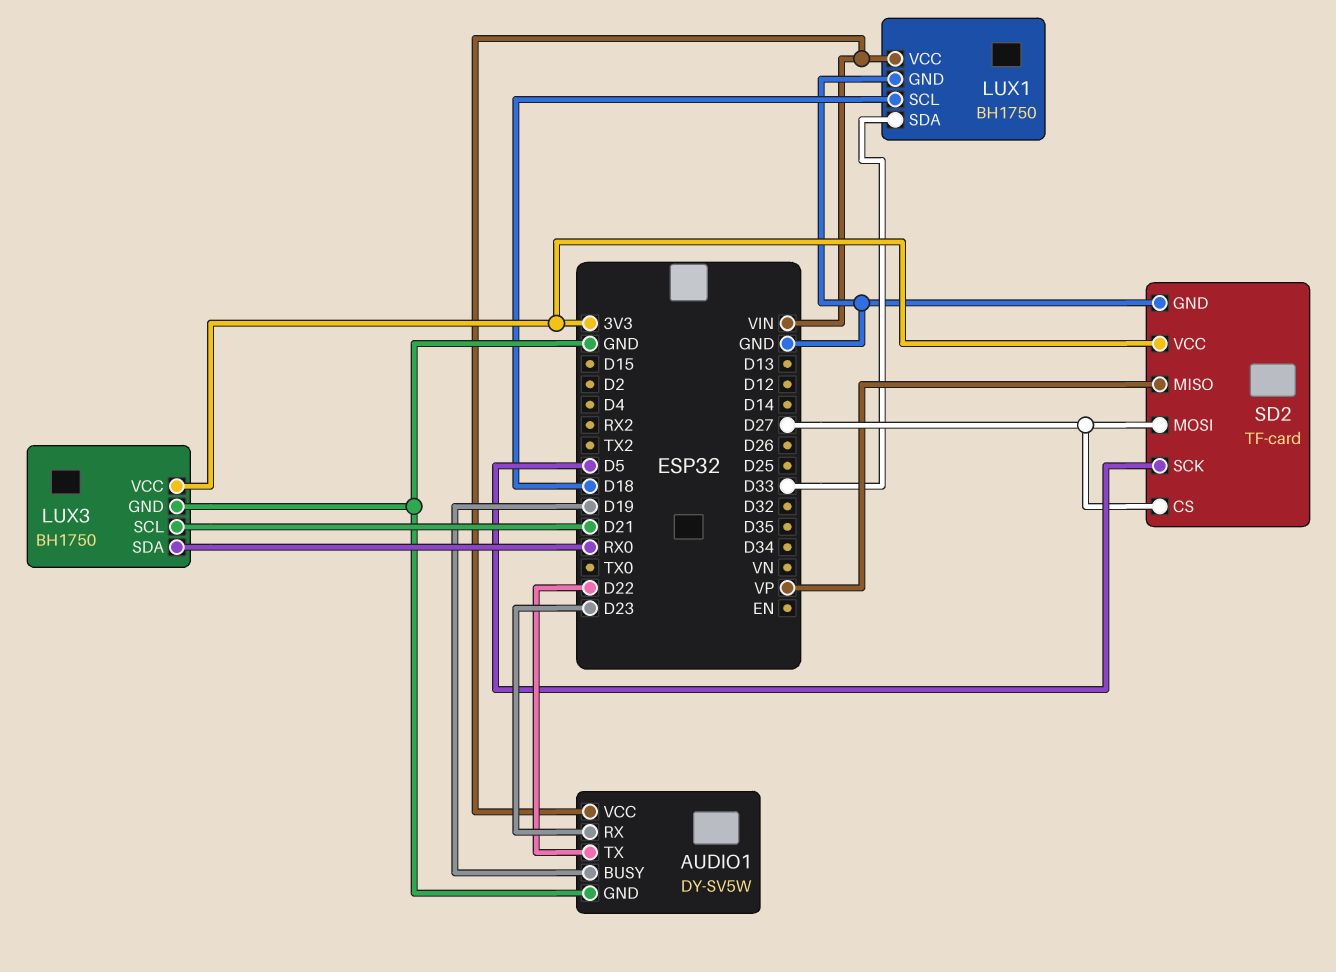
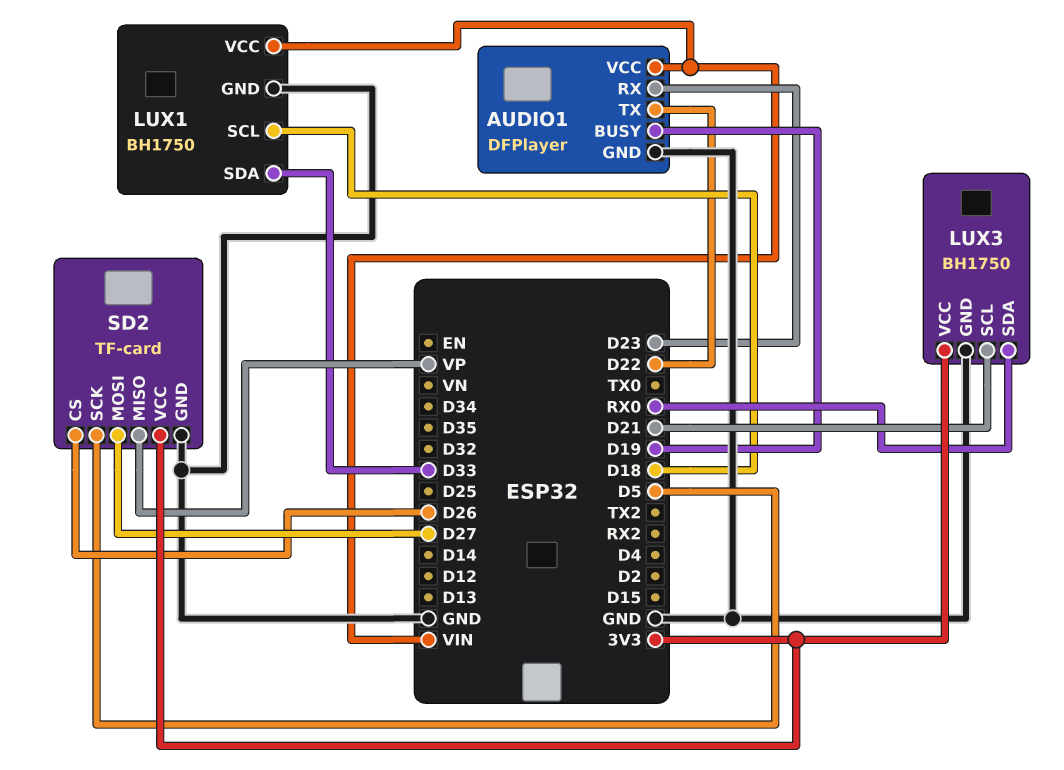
AUDIO1: DY-SV5W -> DFPlayer
SD2 pin CS: D27 -> D26

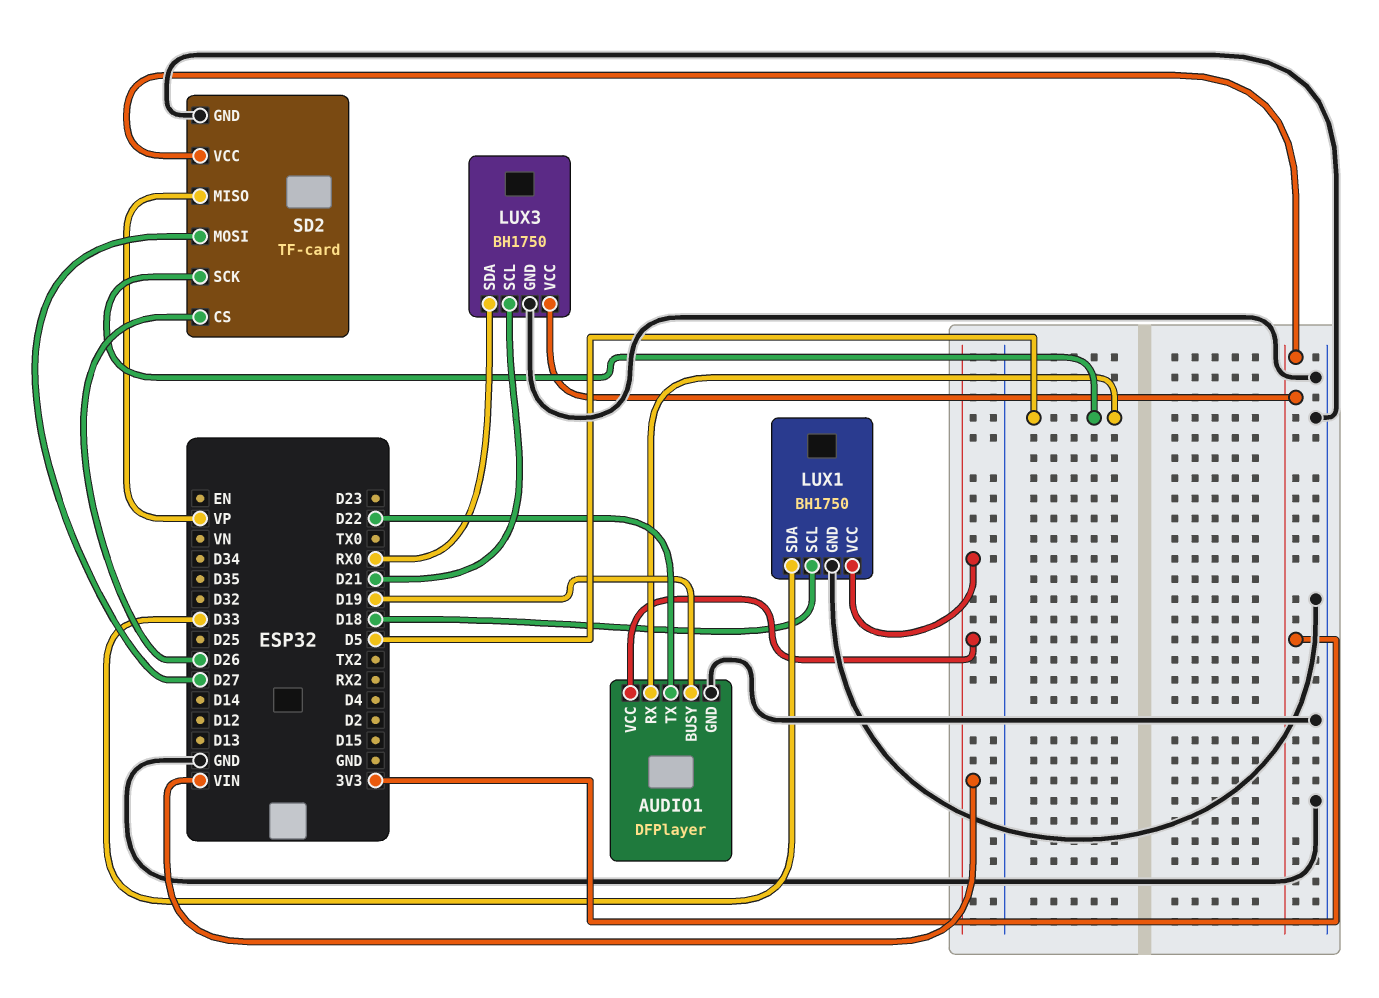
AUDIO1 pin RX: D23 -> D5

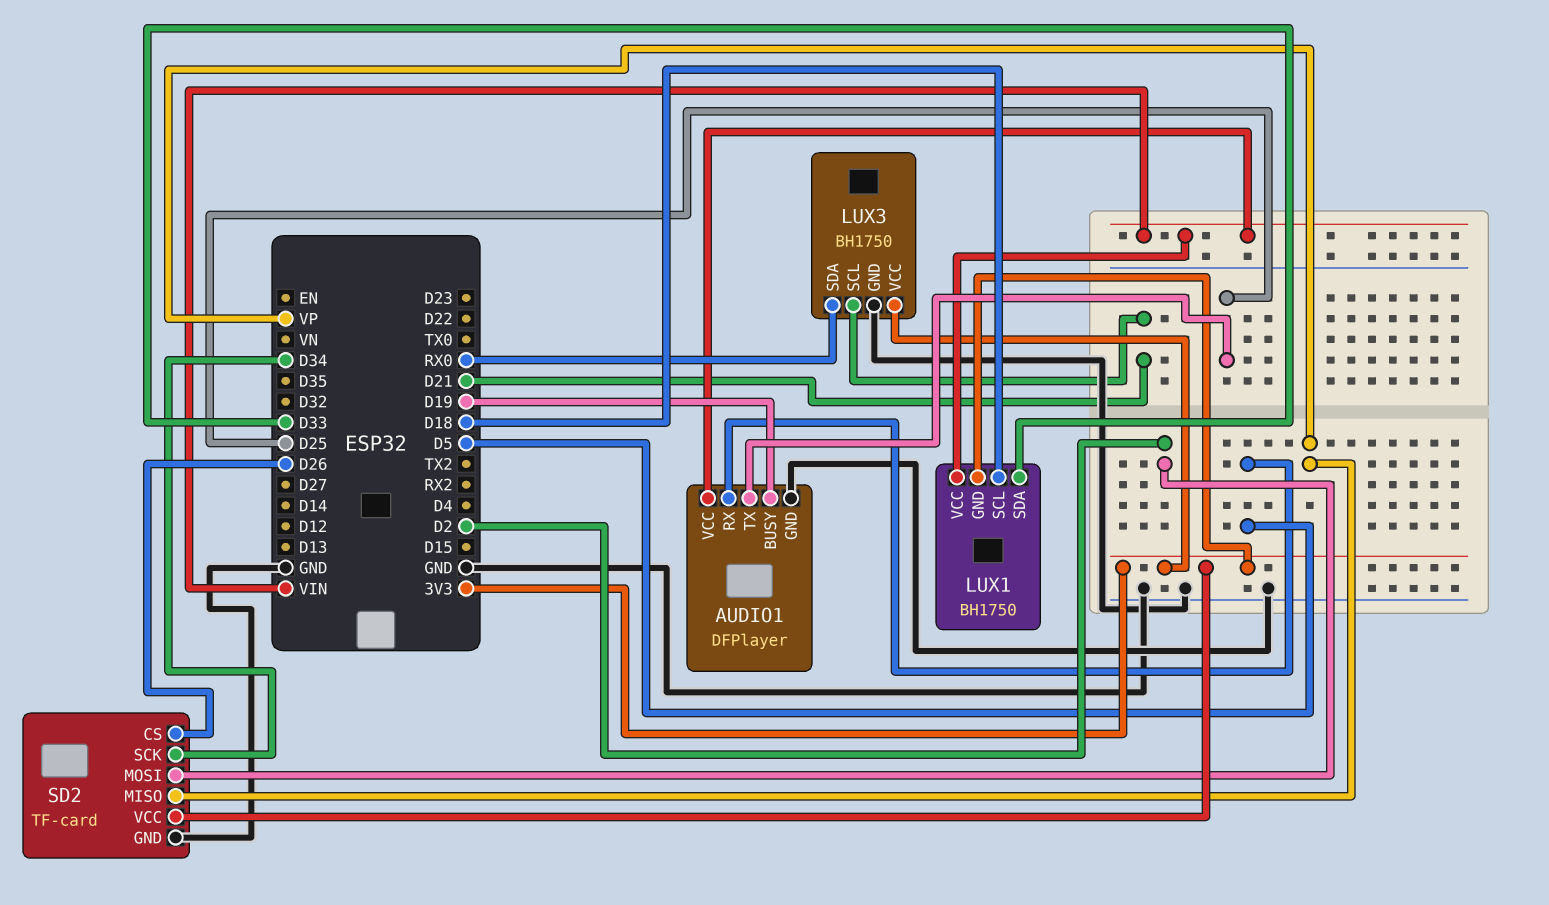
AUDIO1 pin TX: D22 -> D25
LUX1 pin GND: GND -> 3V3
SD2 pin MOSI: D27 -> D2
SD2 pin SCK: D5 -> D34

